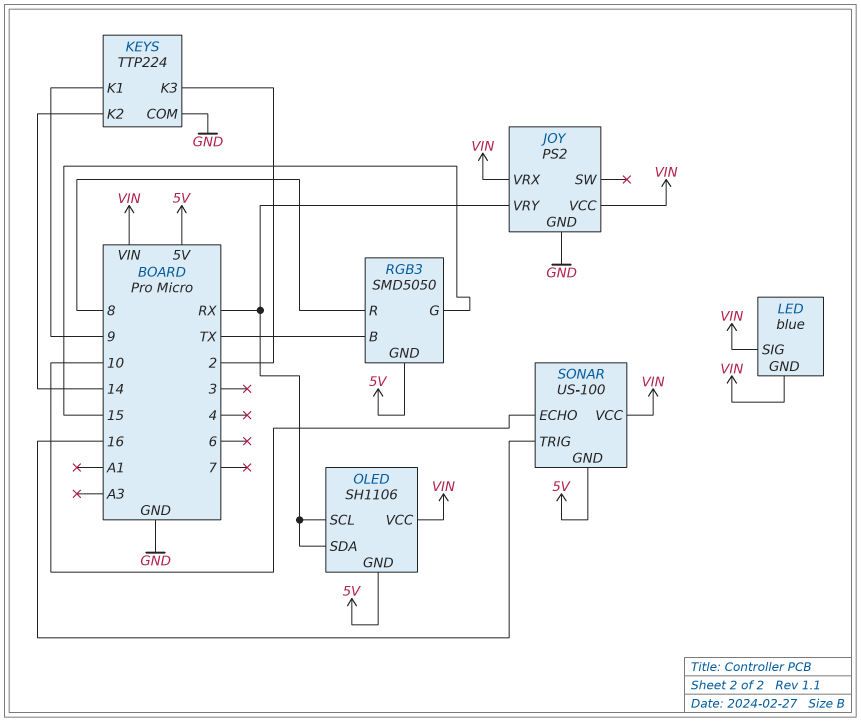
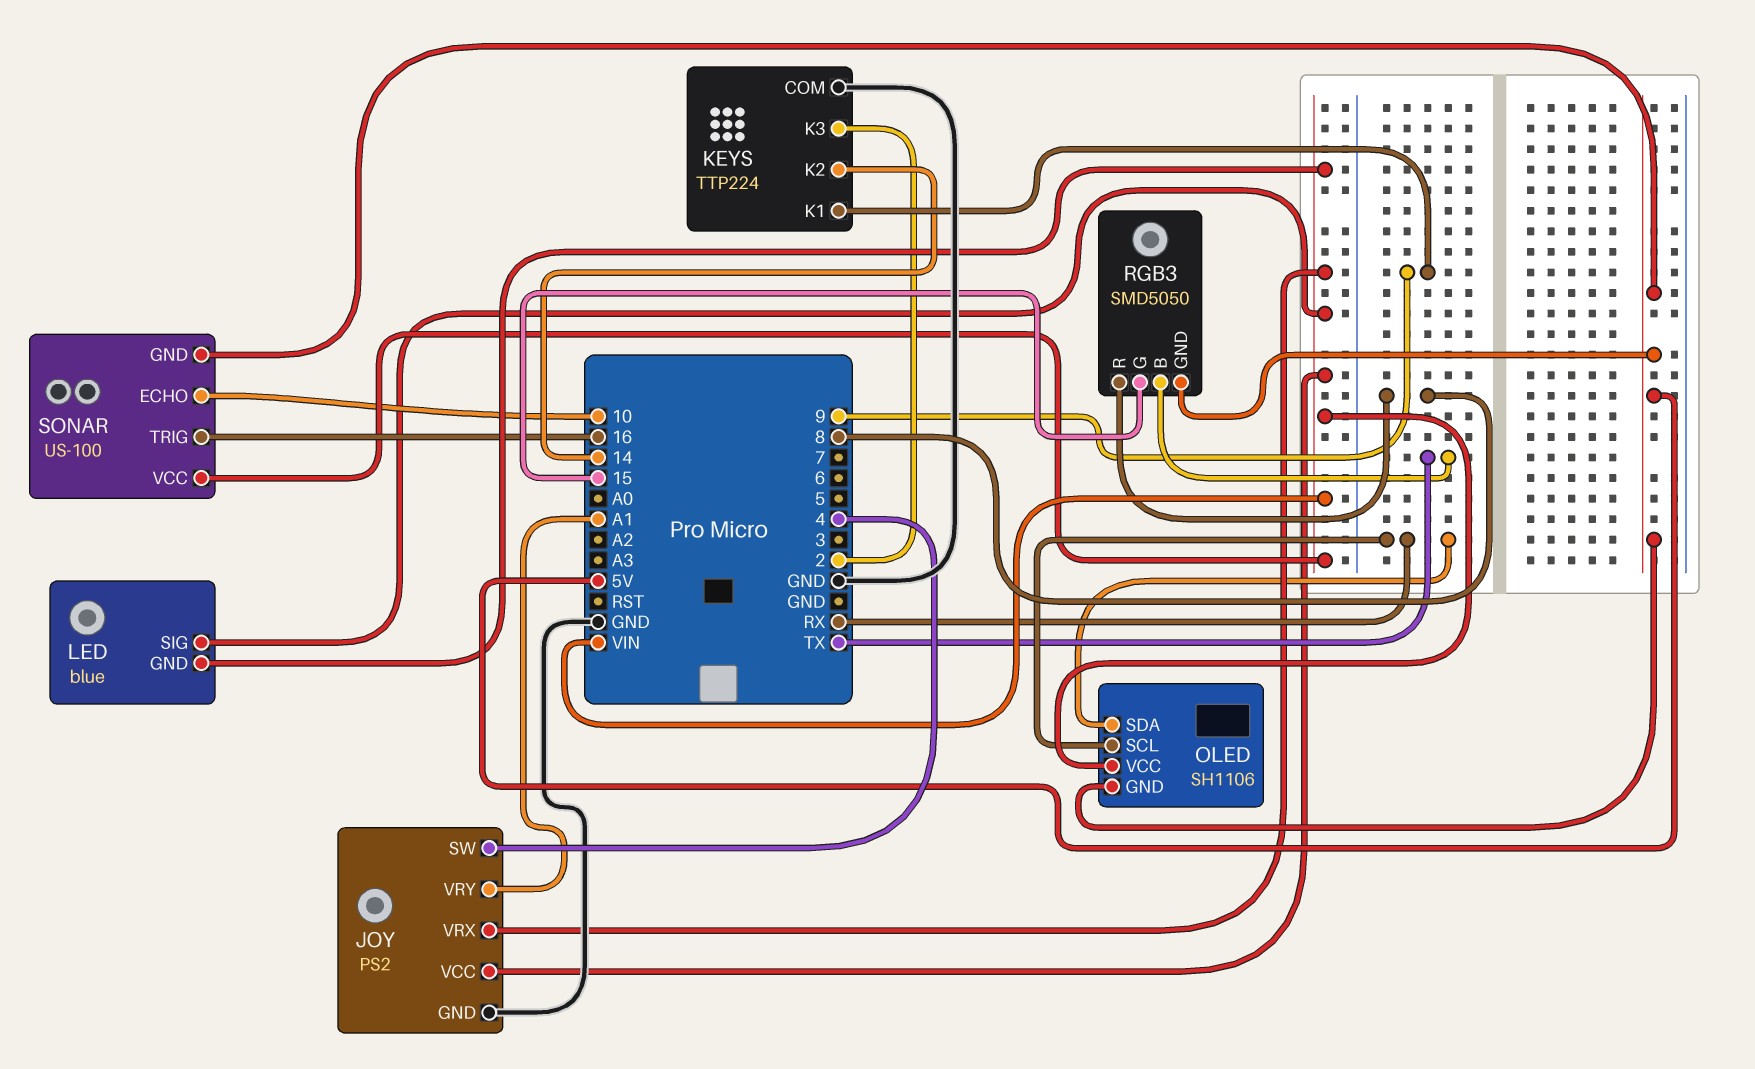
JOY pin SW: none -> 4
JOY pin VRY: RX -> A1

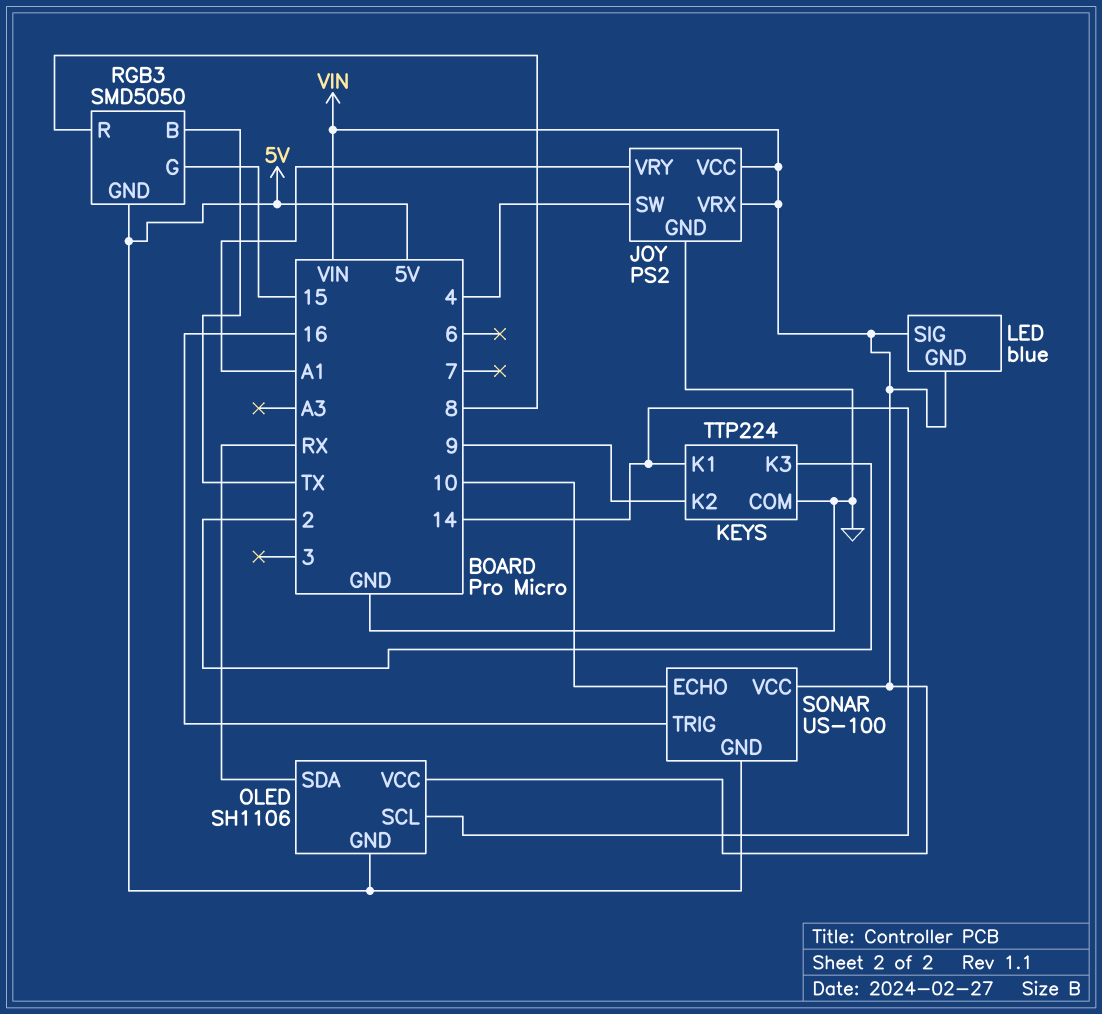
KEYS pin K1: 9 -> 14
KEYS pin K2: 14 -> 9
OLED pin SCL: RX -> 14

